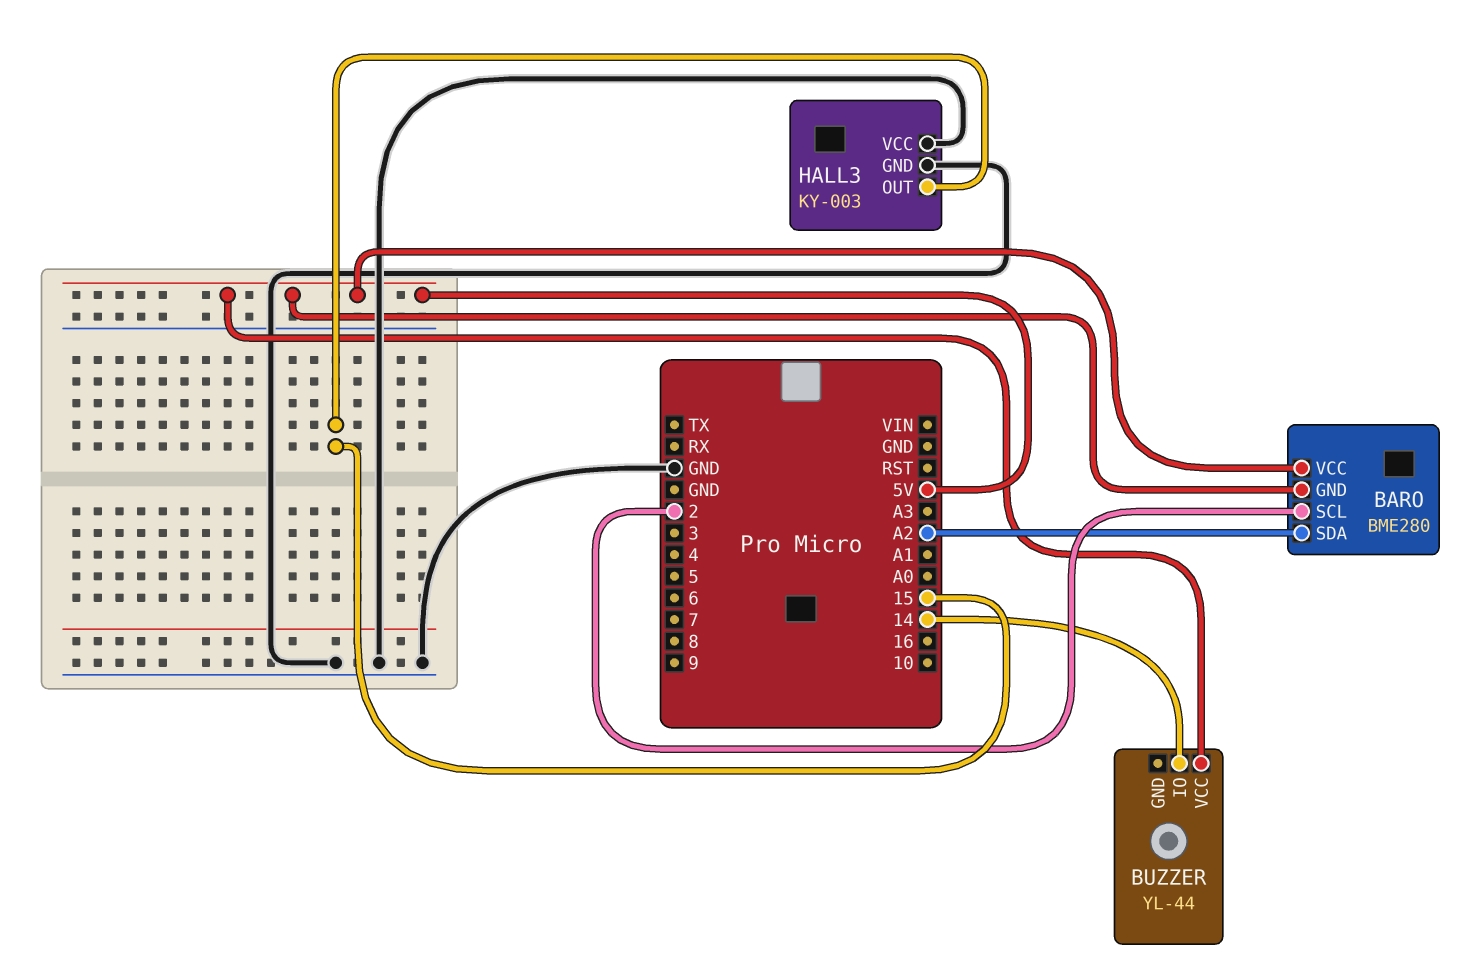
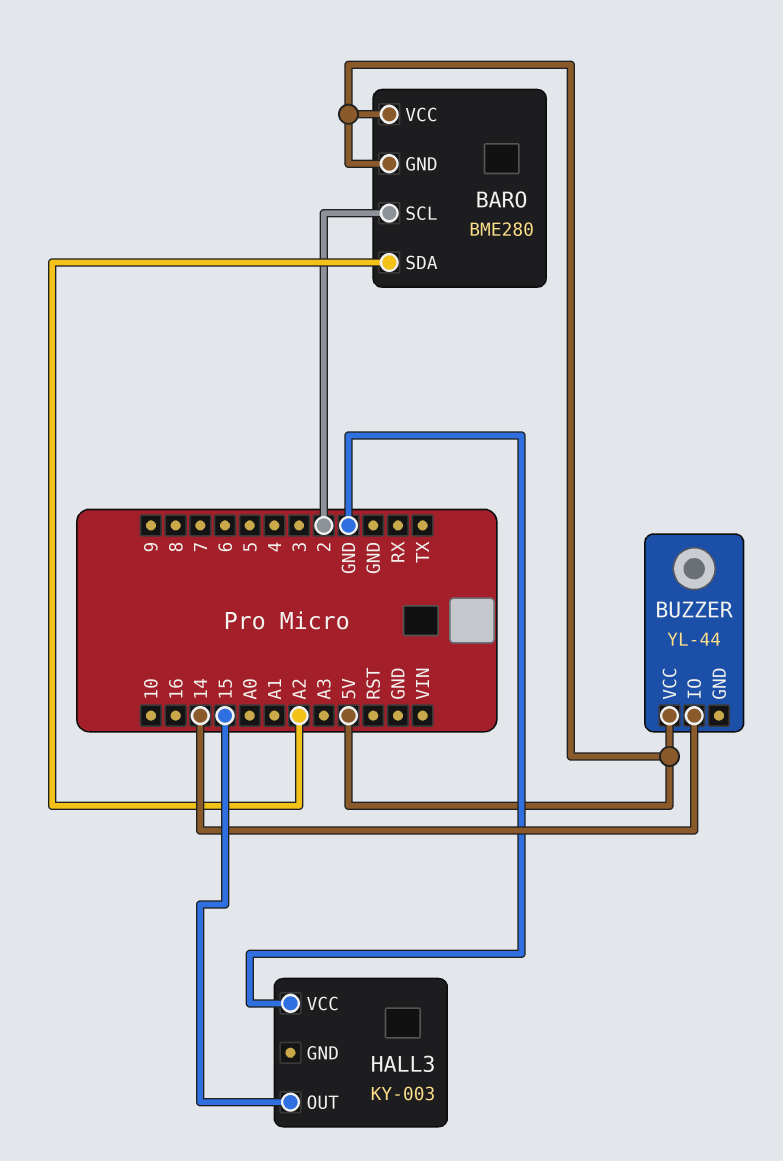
HALL3 pin GND: GND -> none

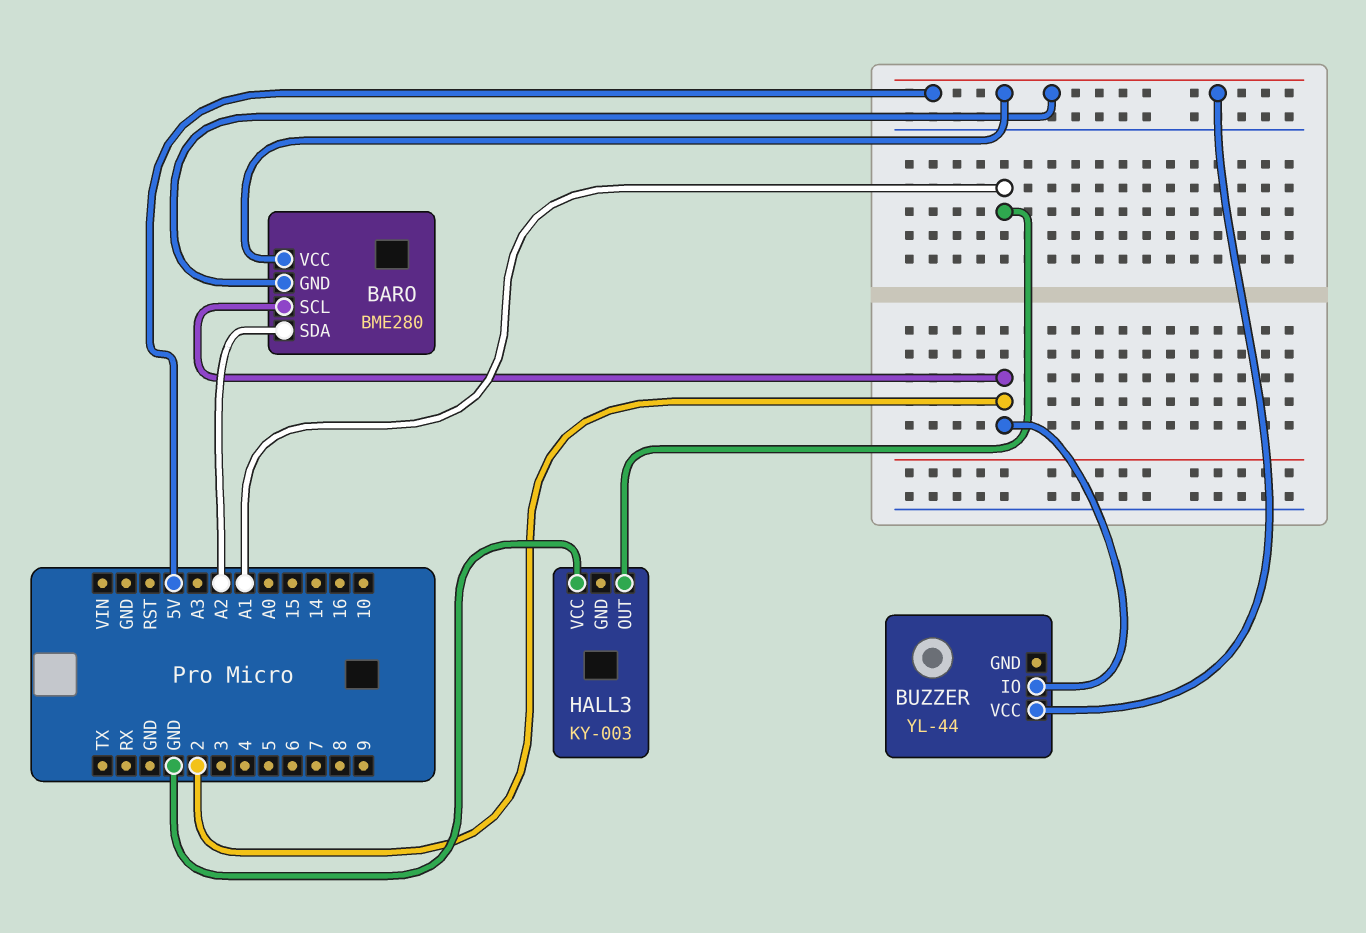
BUZZER pin IO: 14 -> 2
HALL3 pin OUT: 15 -> A1

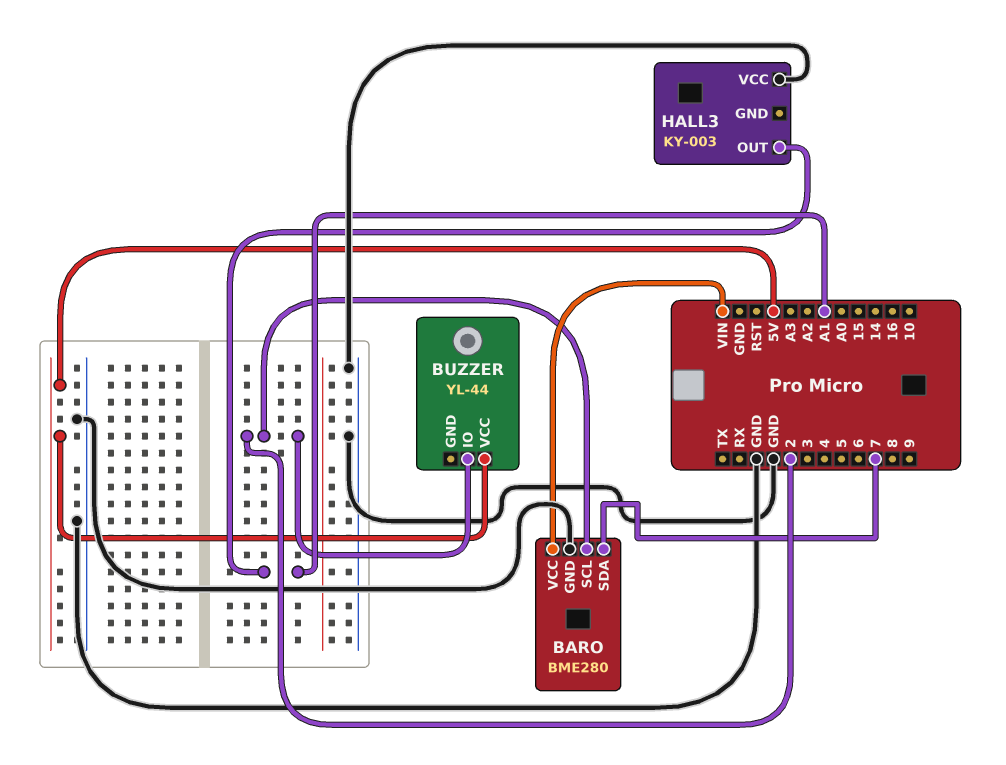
BARO pin GND: 5V -> GND
BARO pin SDA: A2 -> 7
BARO pin VCC: 5V -> VIN

